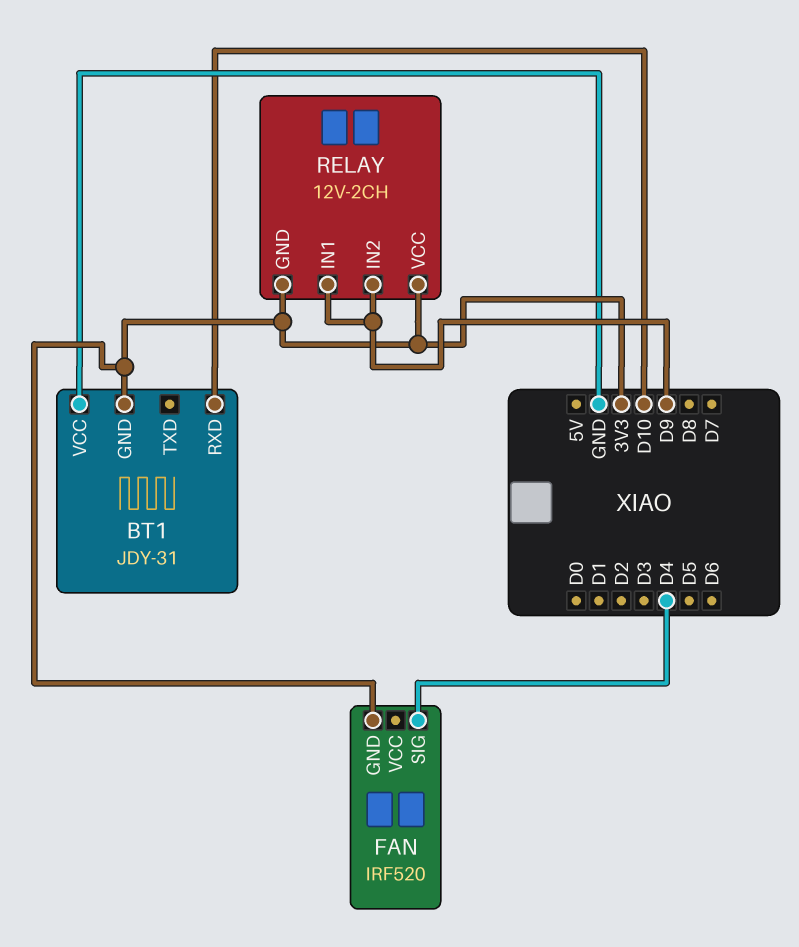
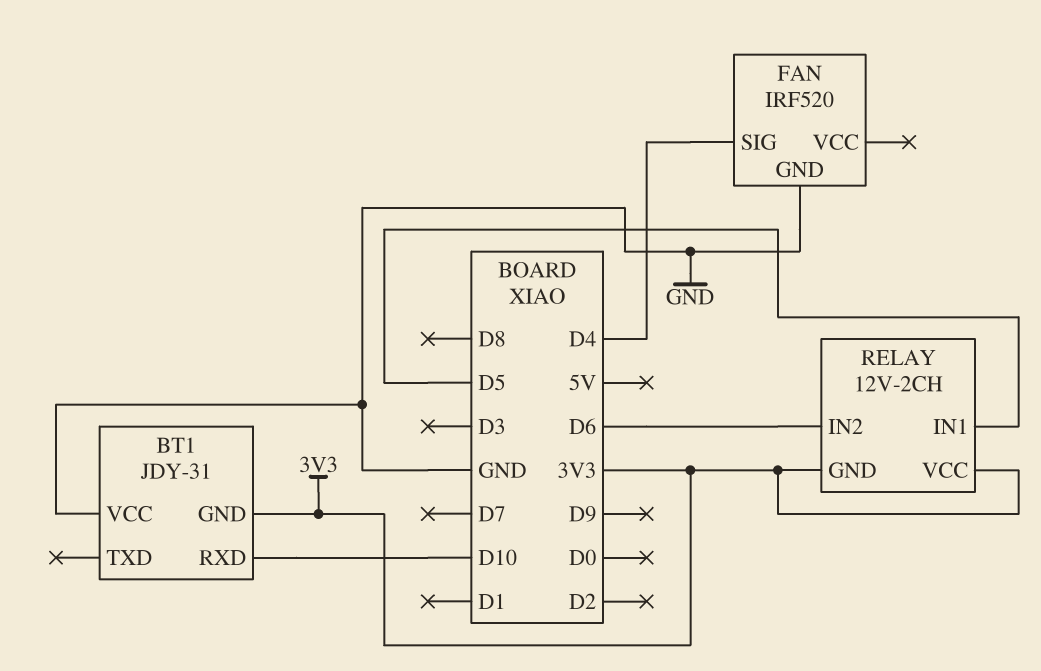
FAN pin GND: 3V3 -> GND
RELAY pin IN1: D9 -> D5
RELAY pin IN2: D9 -> D6

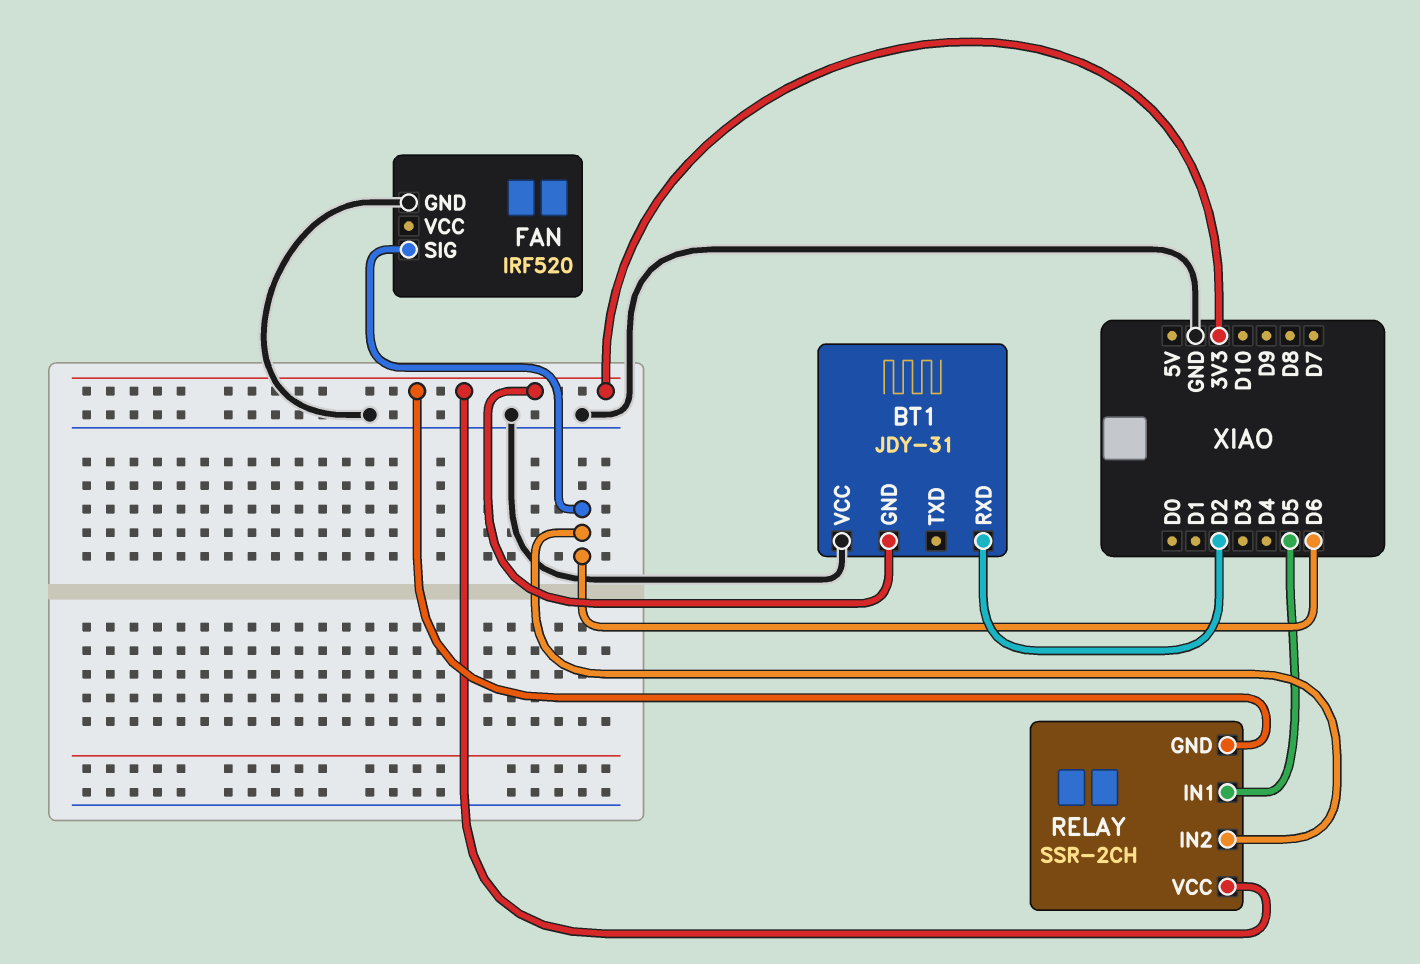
BT1 pin RXD: D10 -> D2
FAN pin SIG: D4 -> D6
RELAY: 12V-2CH -> SSR-2CH

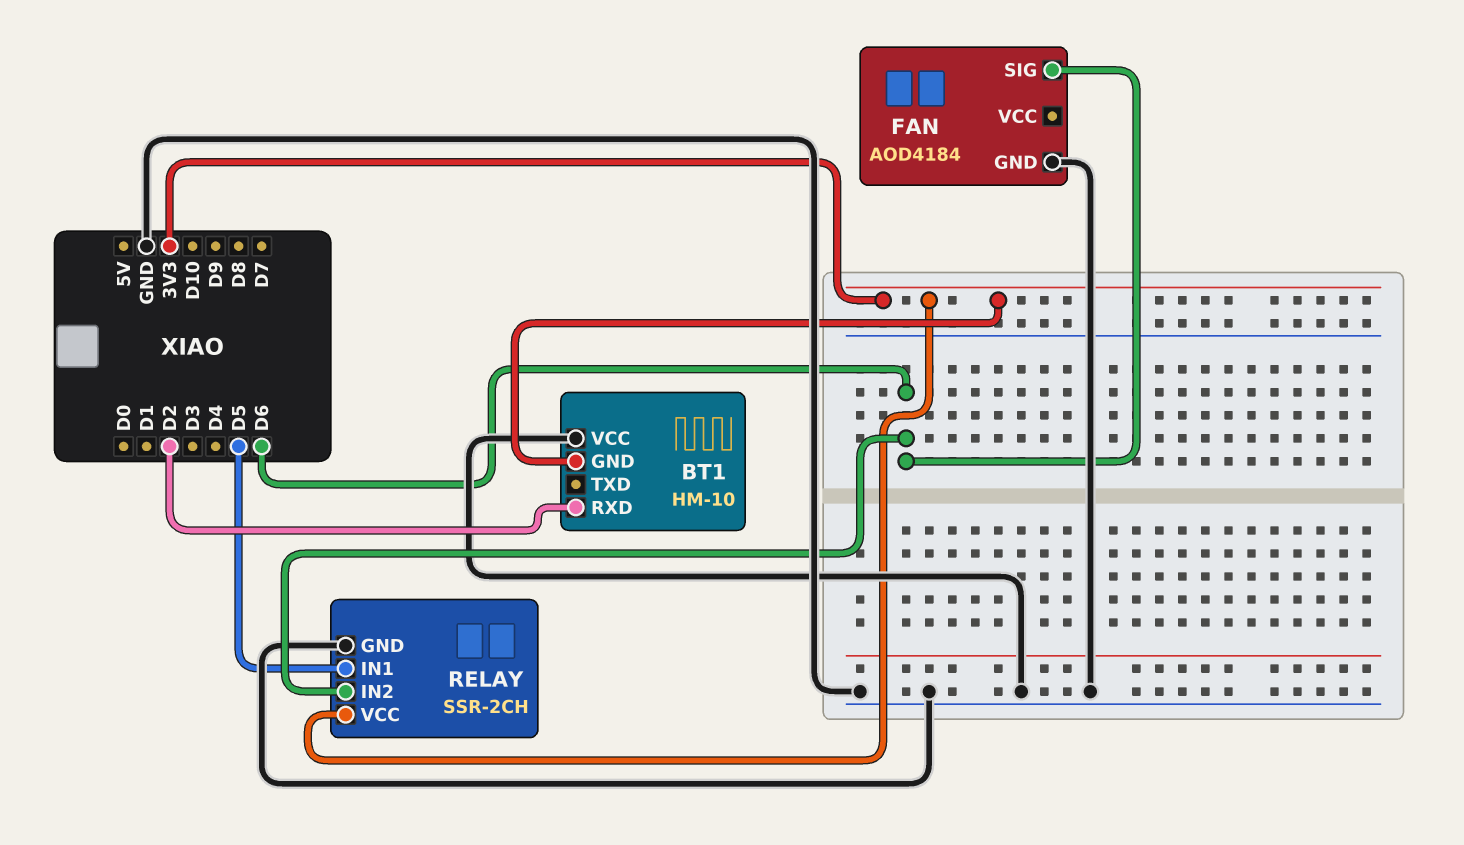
BT1: JDY-31 -> HM-10
FAN: IRF520 -> AOD4184
RELAY pin GND: 3V3 -> GND

